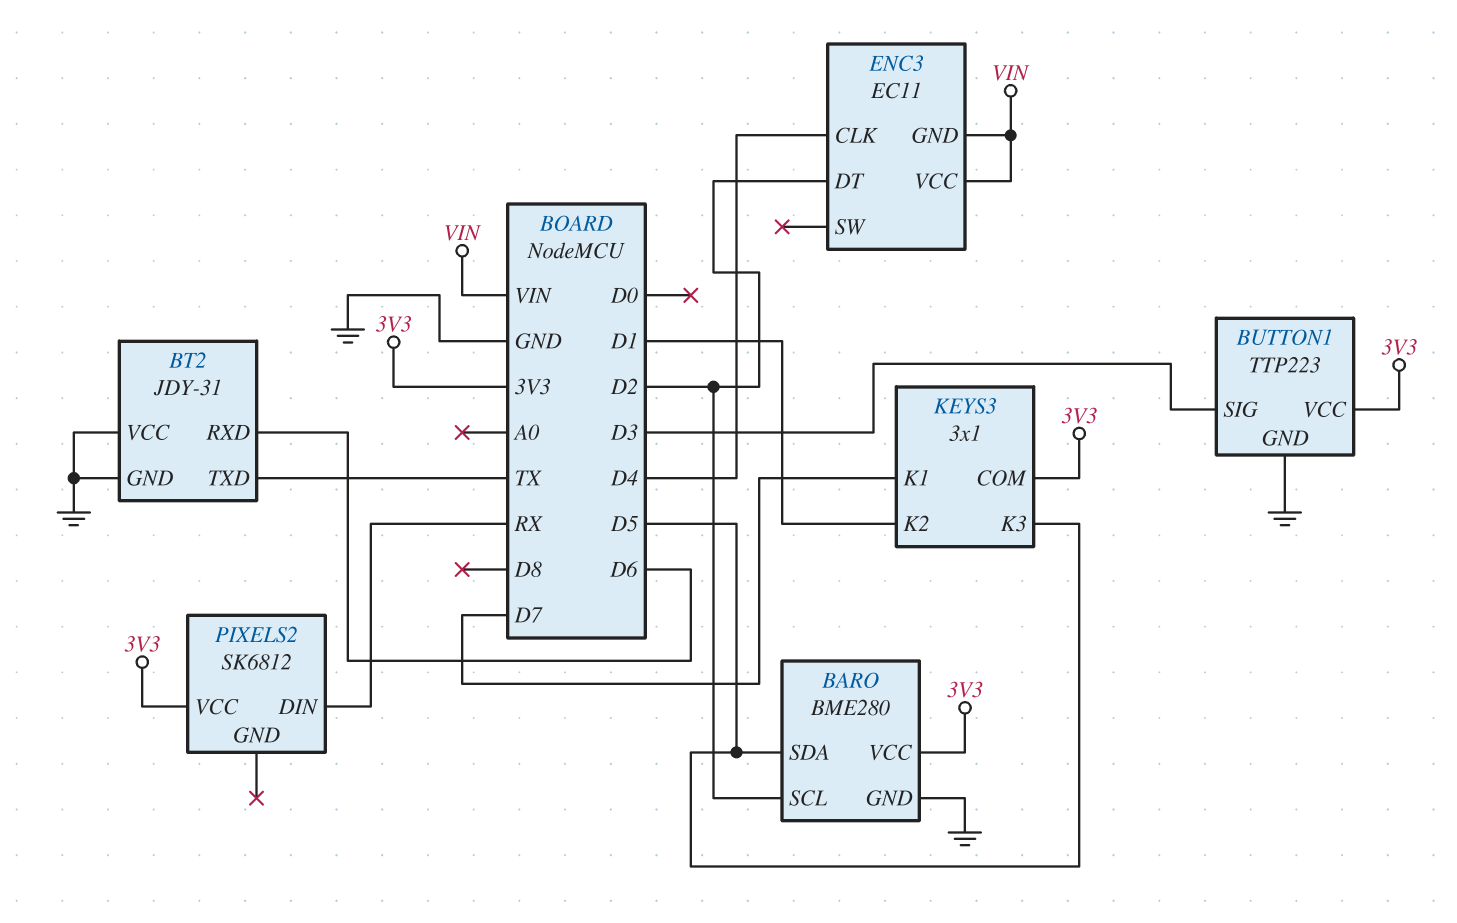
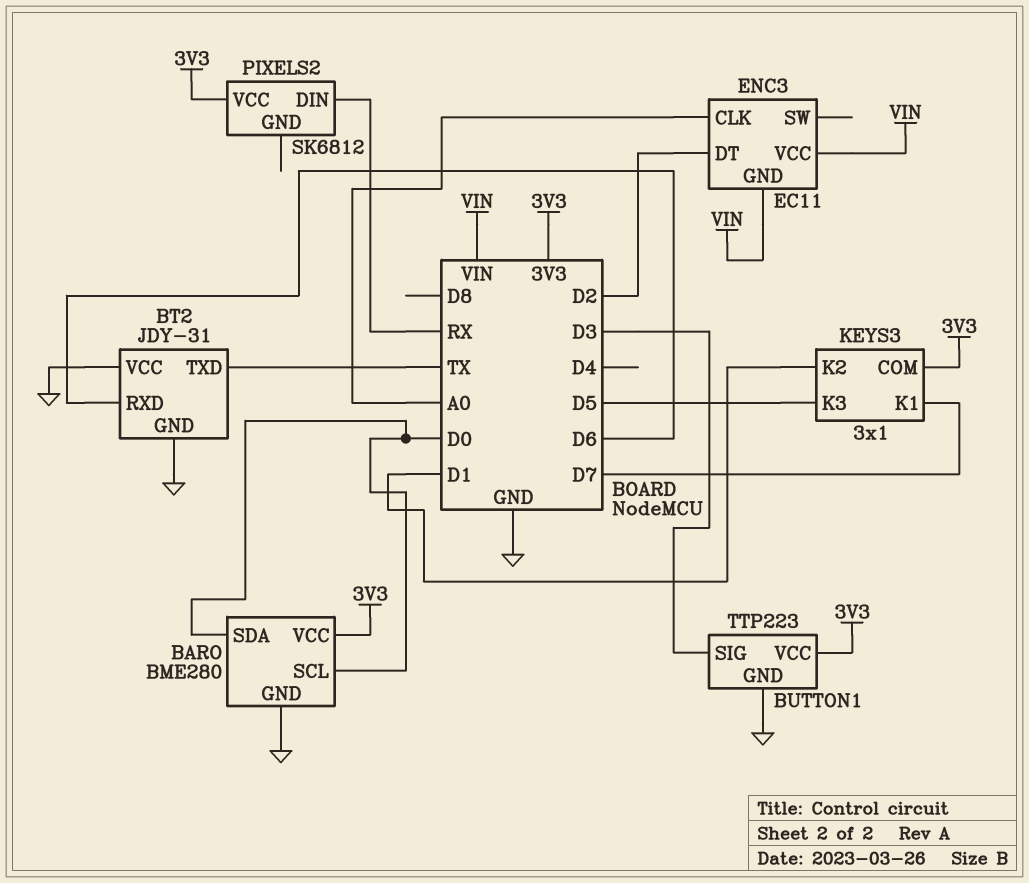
BARO pin SCL: D2 -> D0
BARO pin SDA: D5 -> D0
ENC3 pin CLK: D4 -> A0

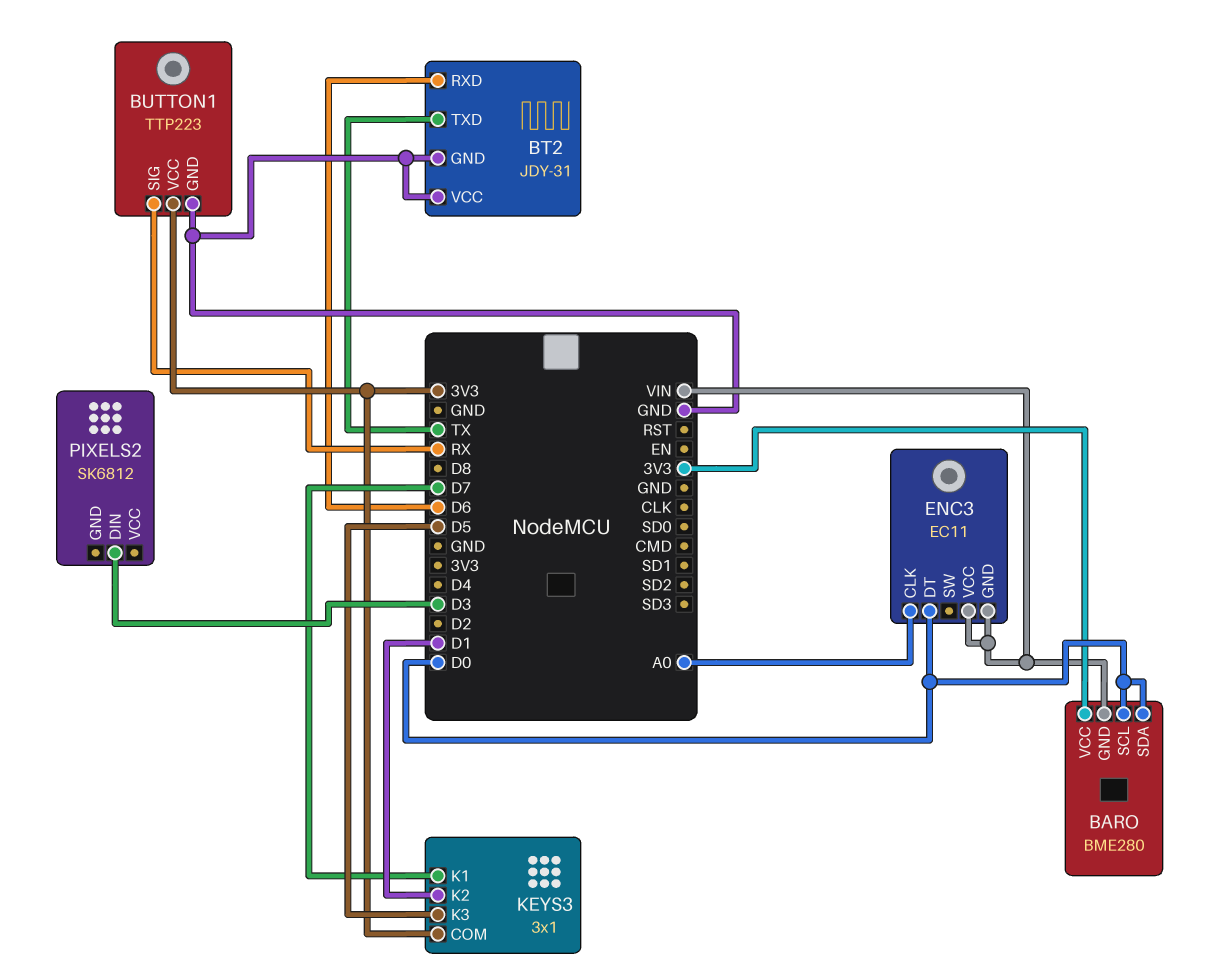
BARO pin GND: GND -> VIN
BUTTON1 pin SIG: D3 -> RX
ENC3 pin DT: D2 -> D0
PIXELS2 pin DIN: RX -> D3
PIXELS2 pin VCC: 3V3 -> none

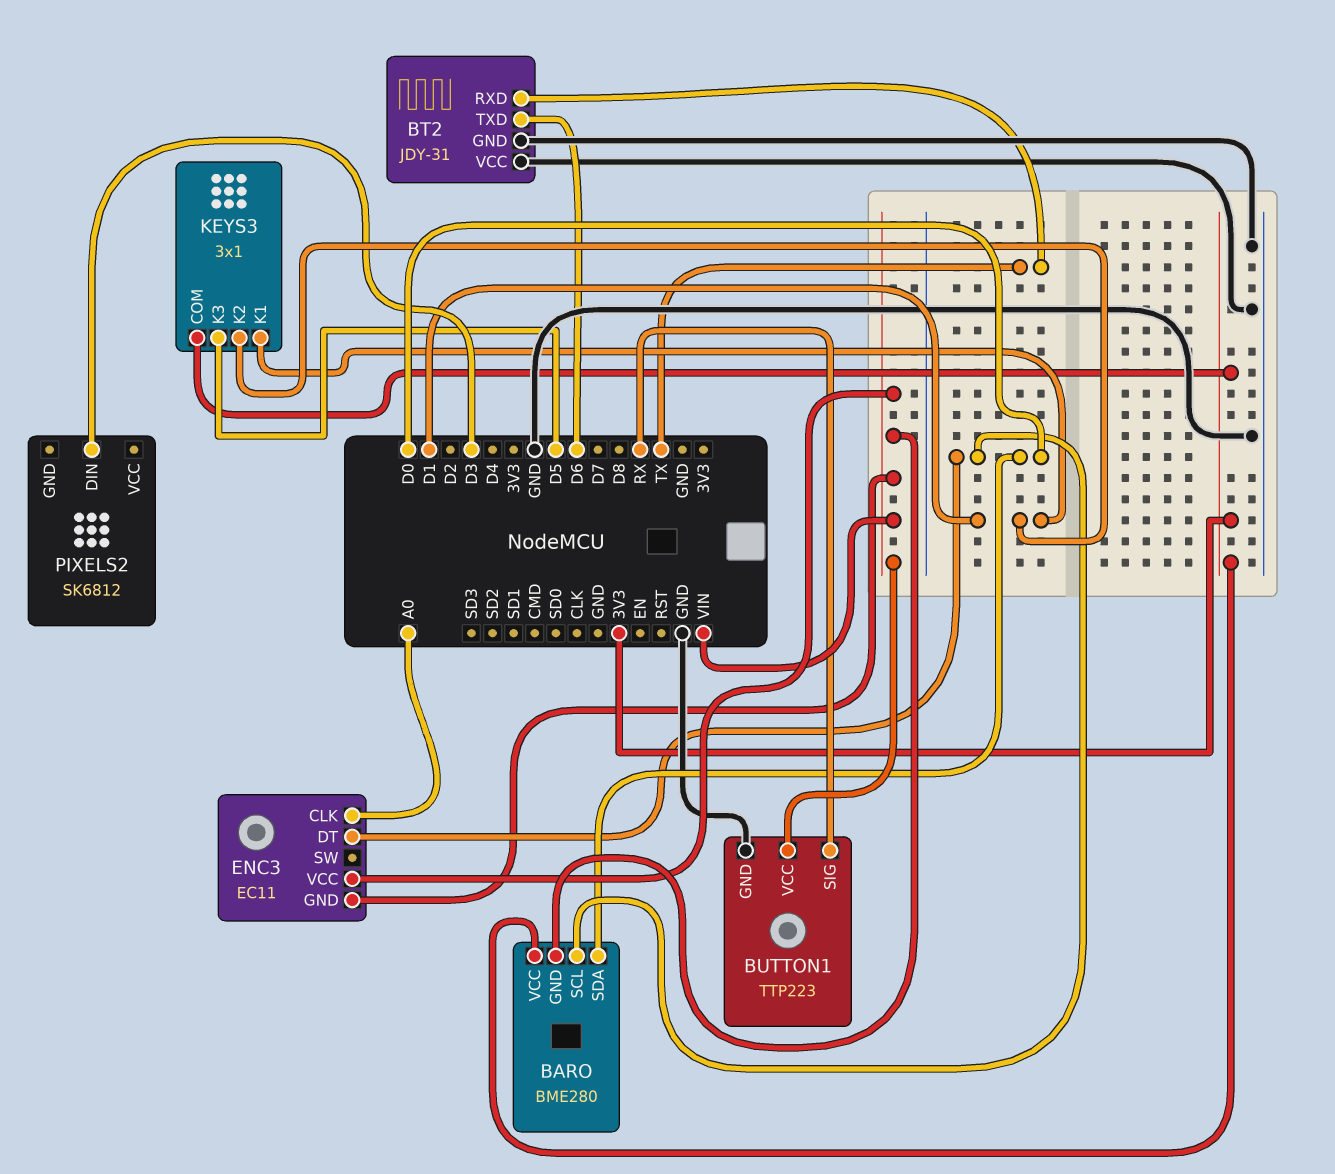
BT2 pin RXD: D6 -> TX
BT2 pin TXD: TX -> D6
BUTTON1 pin VCC: 3V3 -> VIN
KEYS3 pin K1: D7 -> D1

